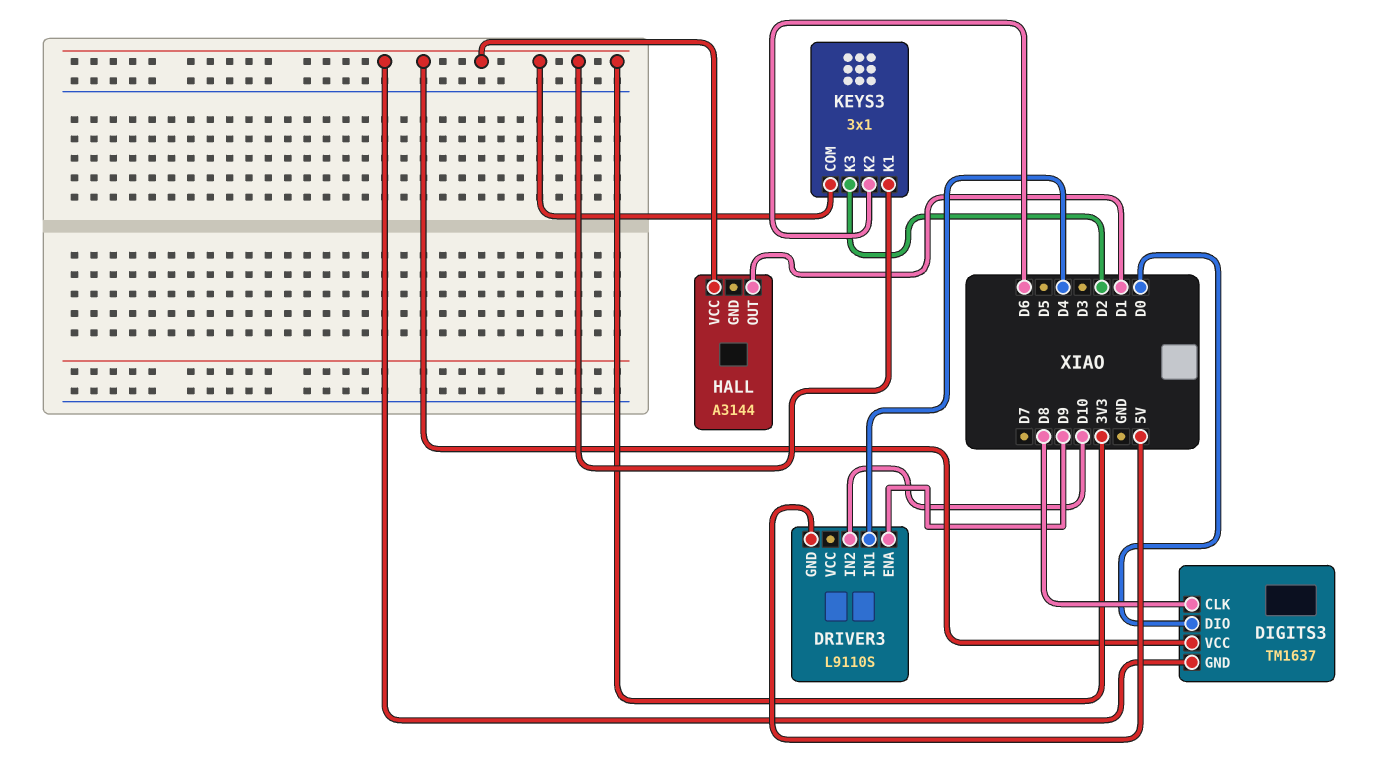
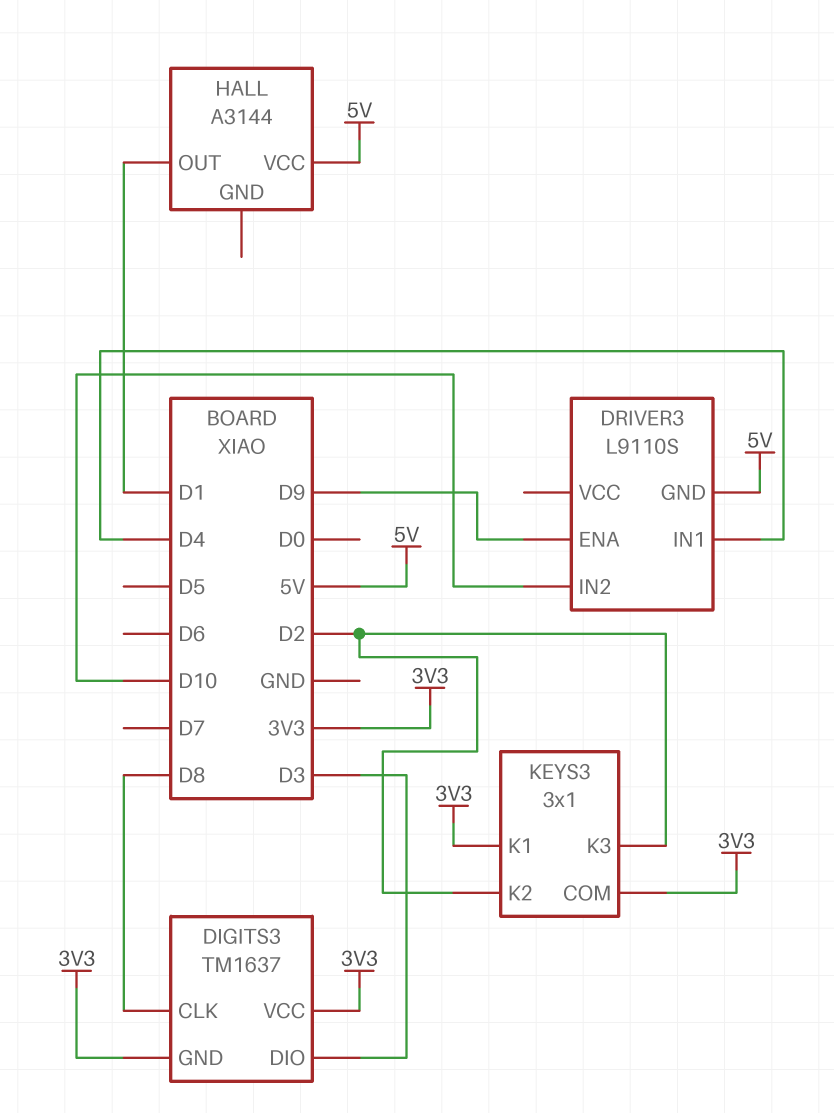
DIGITS3 pin DIO: D0 -> D3
HALL pin VCC: 3V3 -> 5V
KEYS3 pin K2: D6 -> D2

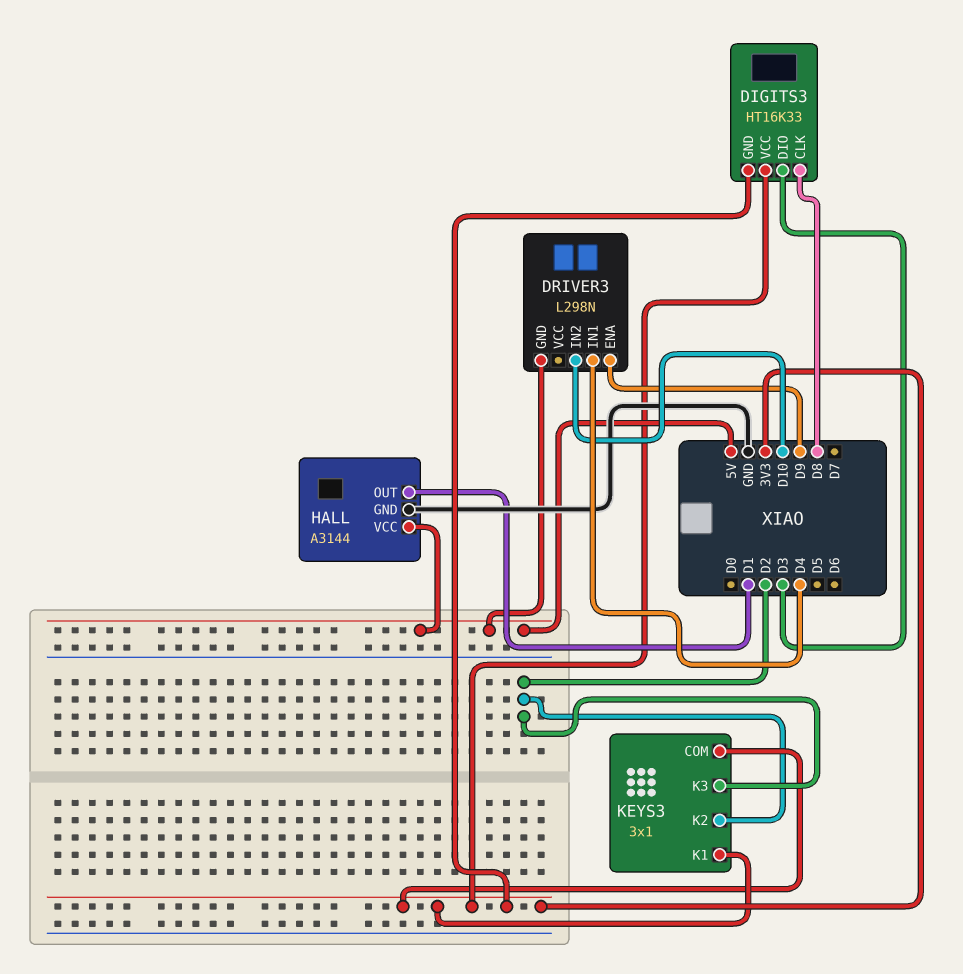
DIGITS3: TM1637 -> HT16K33
DRIVER3: L9110S -> L298N
HALL pin GND: none -> GND

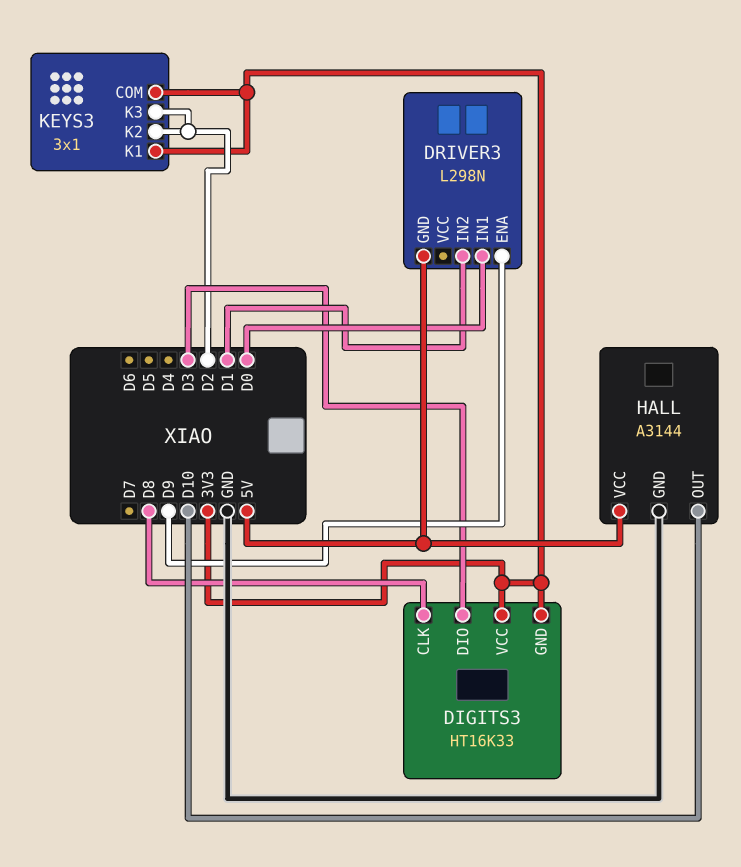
DRIVER3 pin IN1: D4 -> D0
DRIVER3 pin IN2: D10 -> D1
HALL pin OUT: D1 -> D10

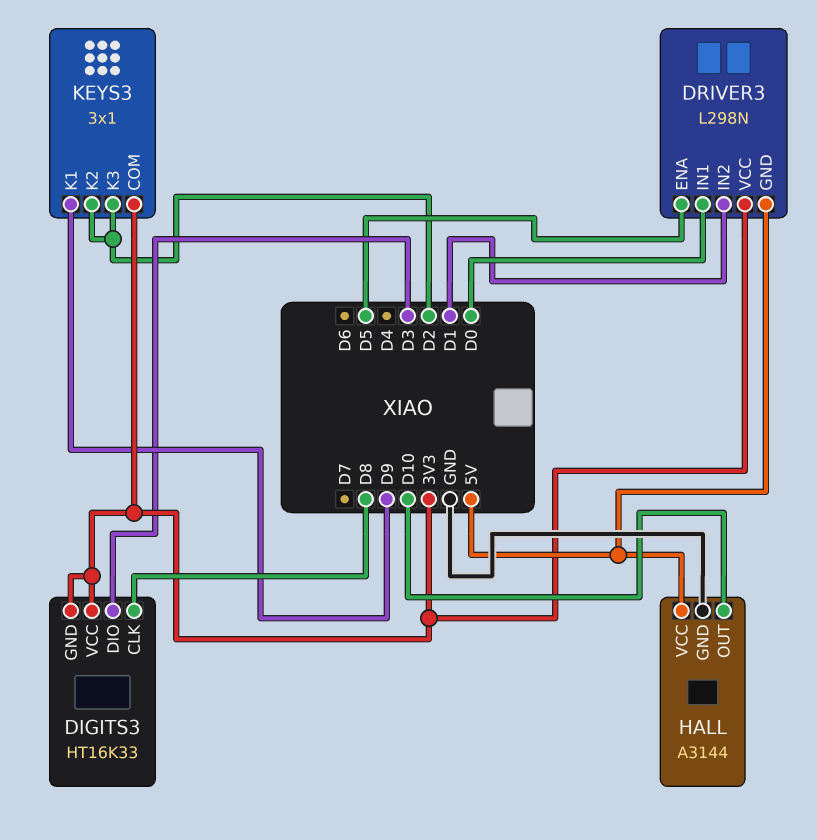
DRIVER3 pin ENA: D9 -> D5
DRIVER3 pin VCC: none -> 3V3
KEYS3 pin K1: 3V3 -> D9

